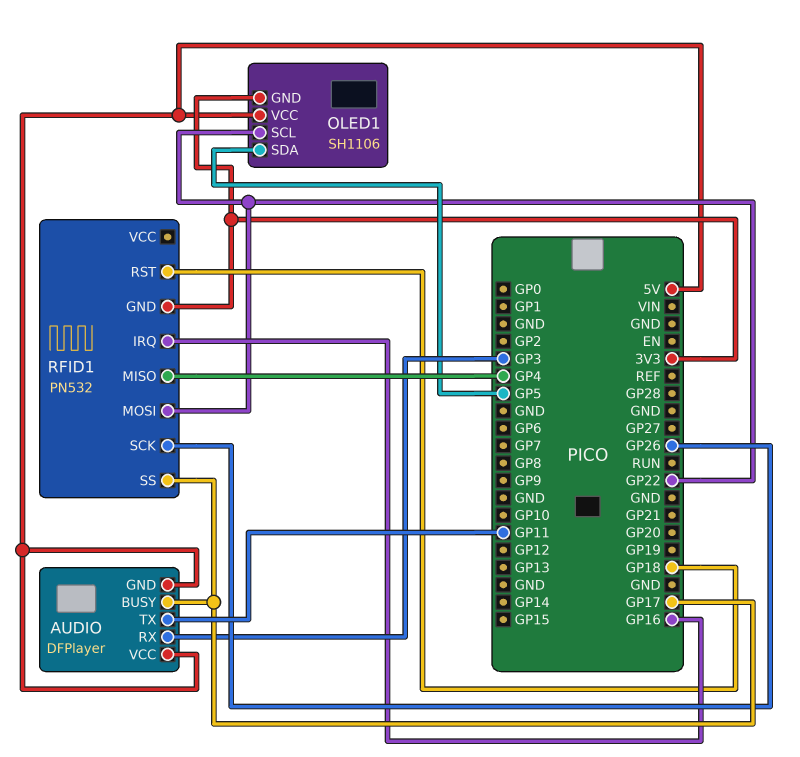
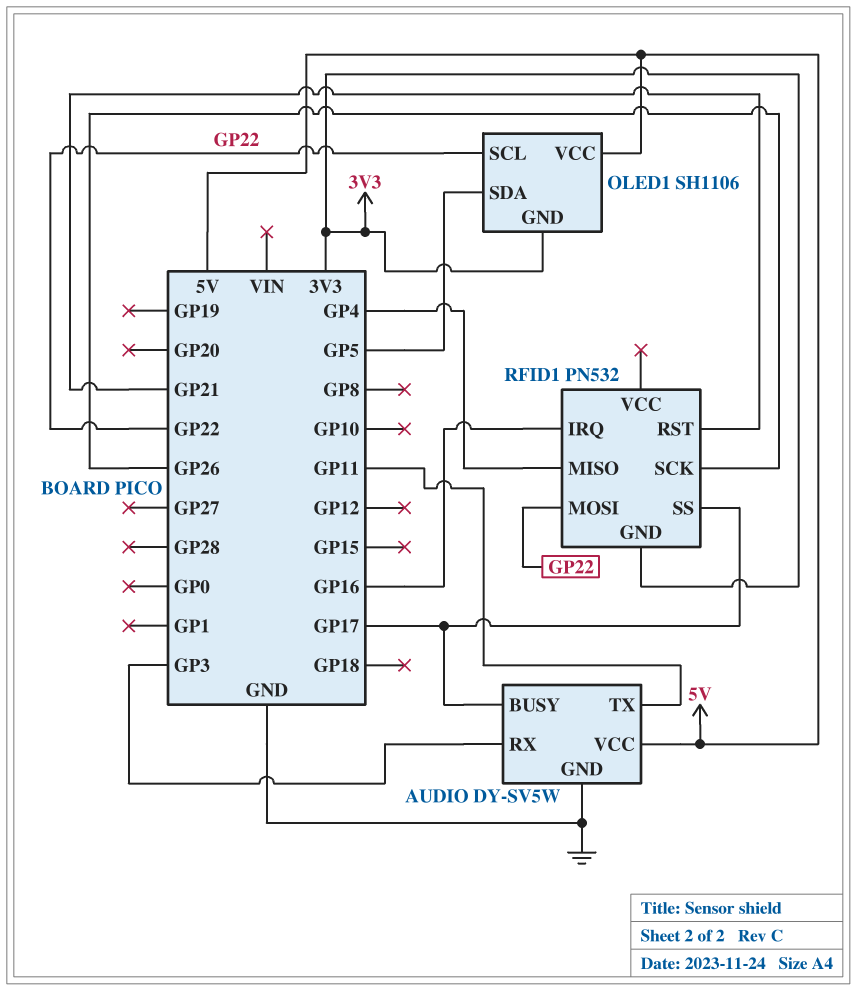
AUDIO: DFPlayer -> DY-SV5W
AUDIO pin GND: 5V -> GND
RFID1 pin RST: GP18 -> GP21

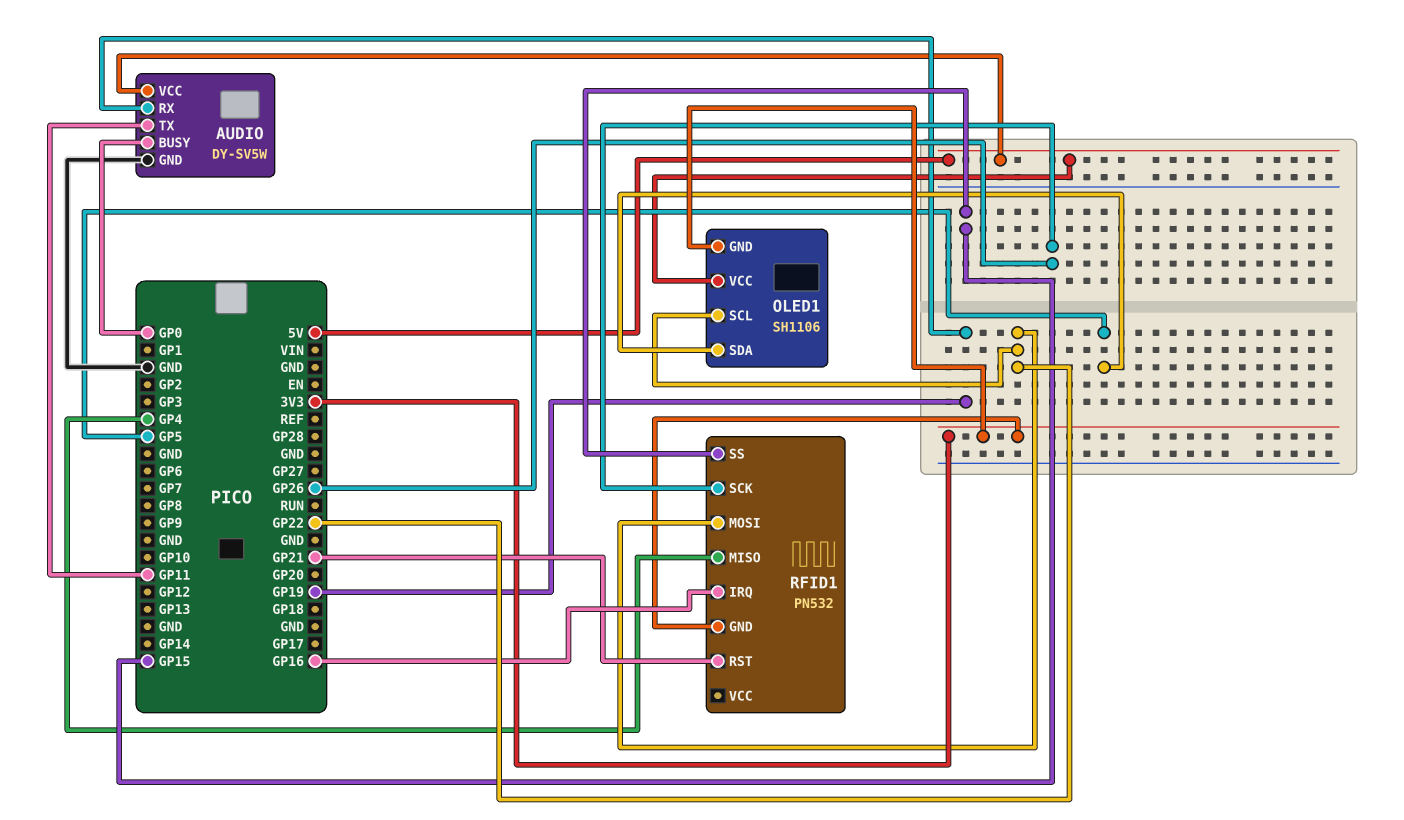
AUDIO pin BUSY: GP17 -> GP0
AUDIO pin RX: GP3 -> GP19
RFID1 pin SS: GP17 -> GP15

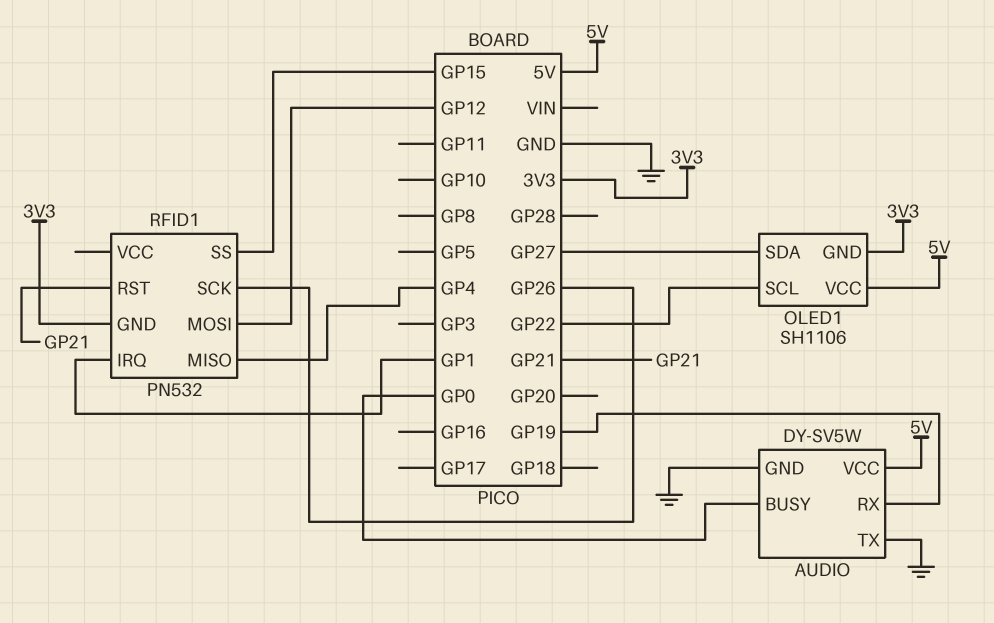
AUDIO pin TX: GP11 -> GND
OLED1 pin SDA: GP5 -> GP27
RFID1 pin IRQ: GP16 -> GP1
RFID1 pin MOSI: GP22 -> GP12

